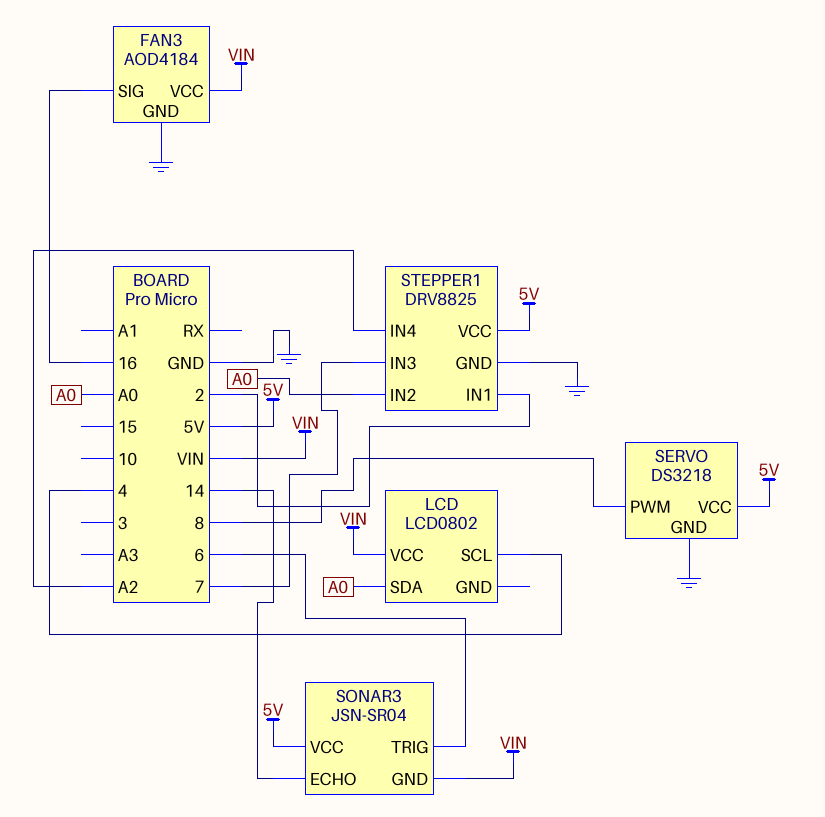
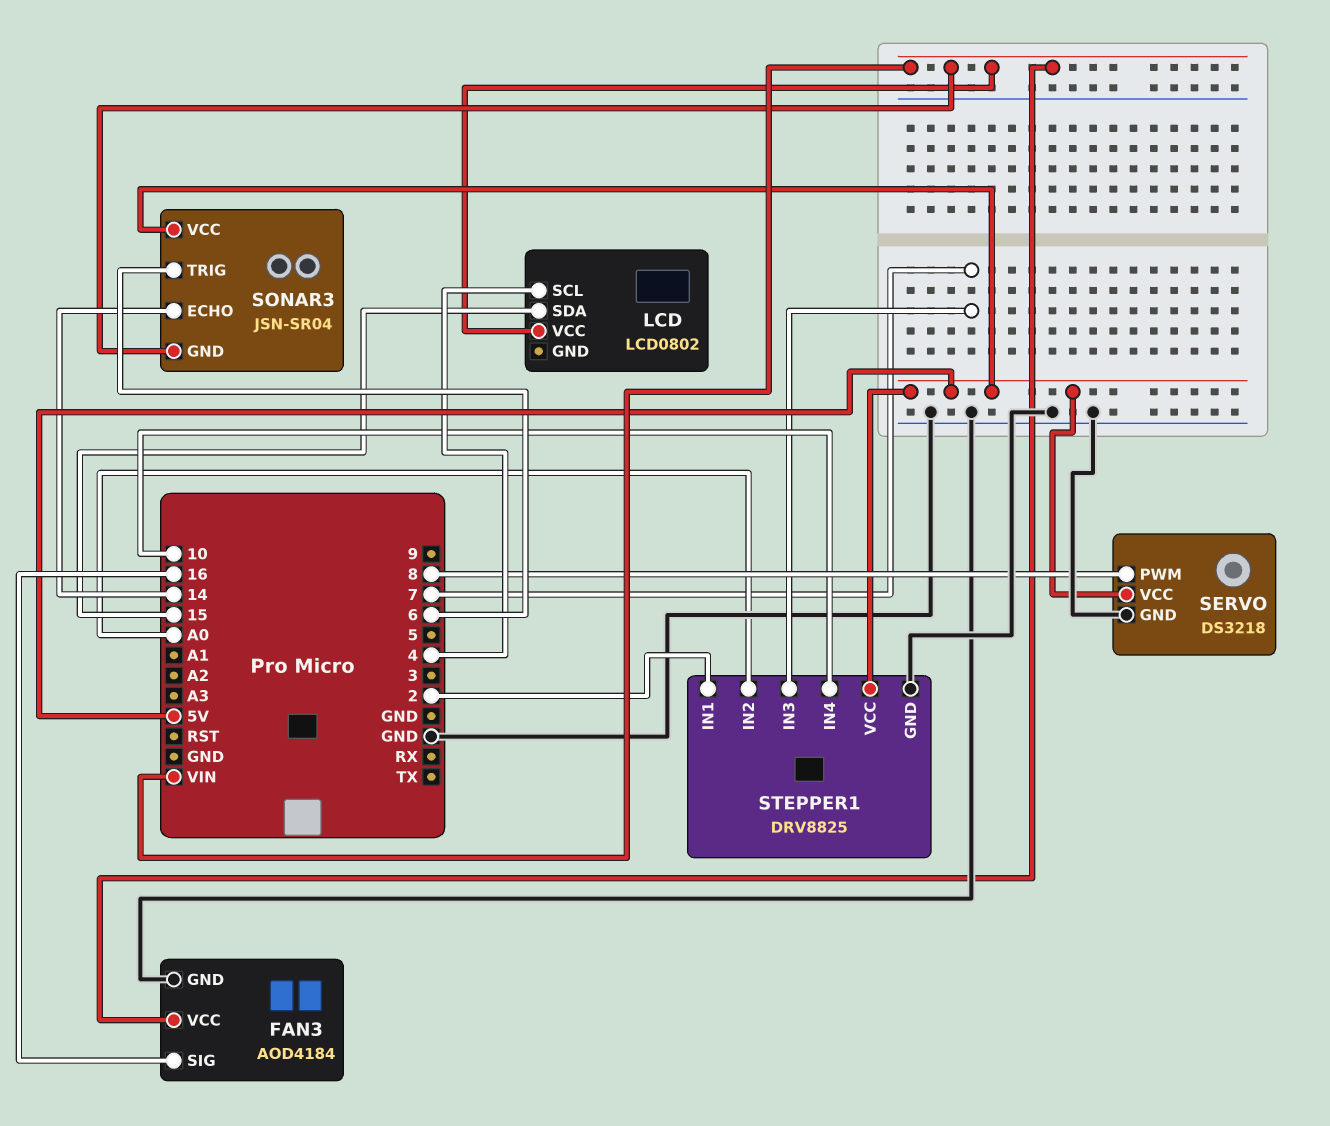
LCD pin SDA: A0 -> 15
STEPPER1 pin IN4: A2 -> 10

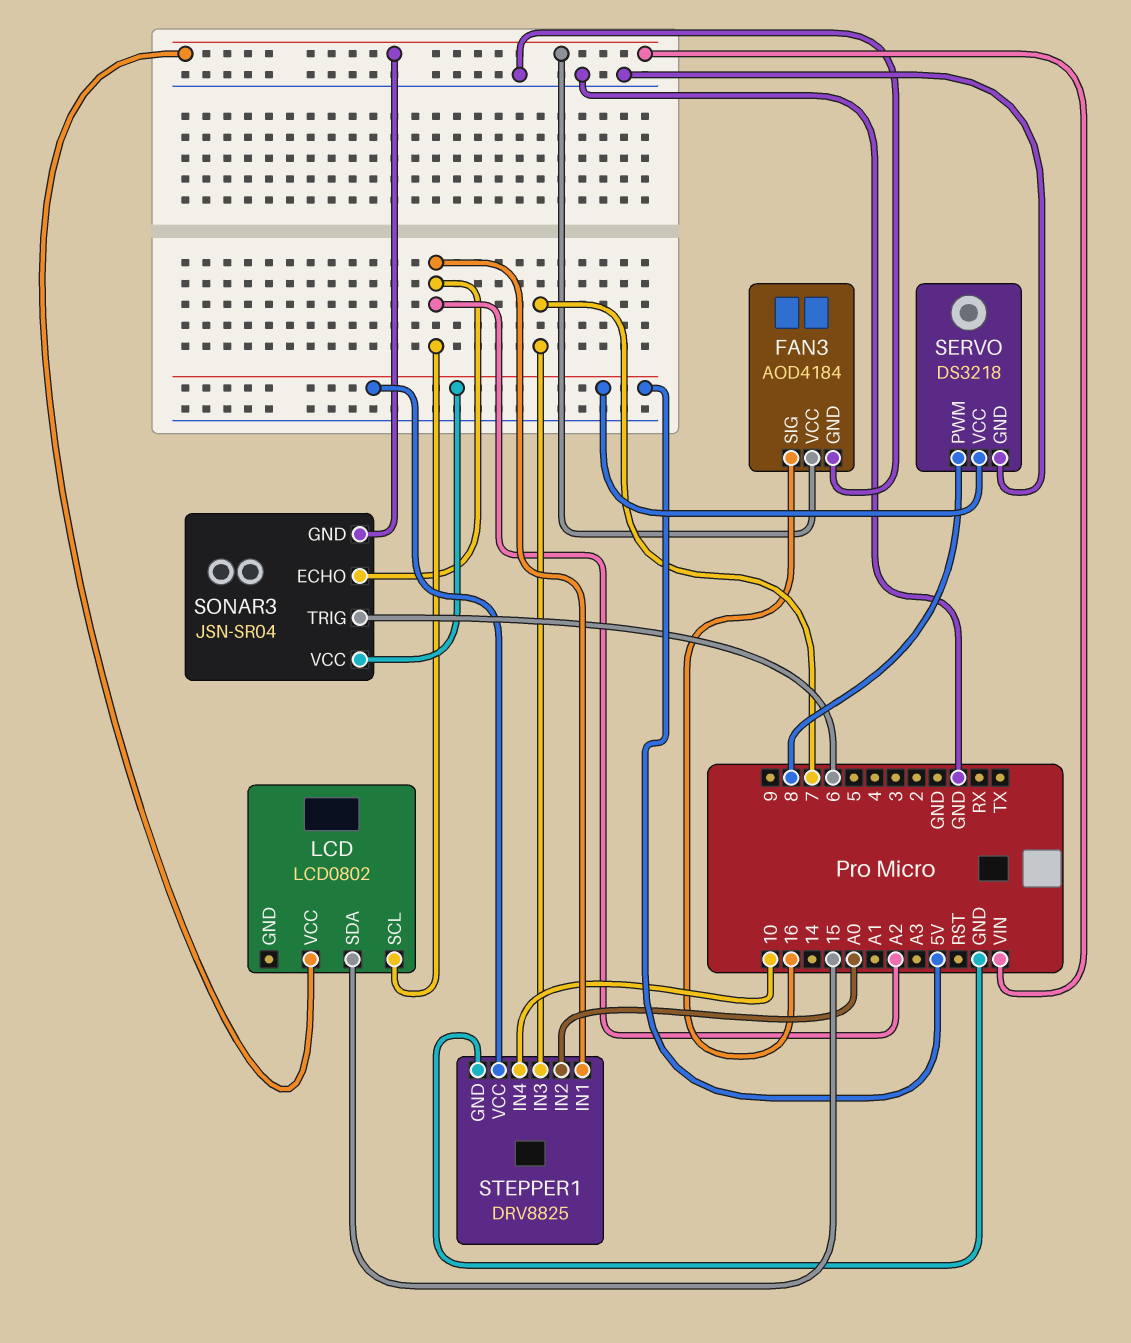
LCD pin SCL: 4 -> A2
SONAR3 pin ECHO: 14 -> A2
STEPPER1 pin IN1: 2 -> A2

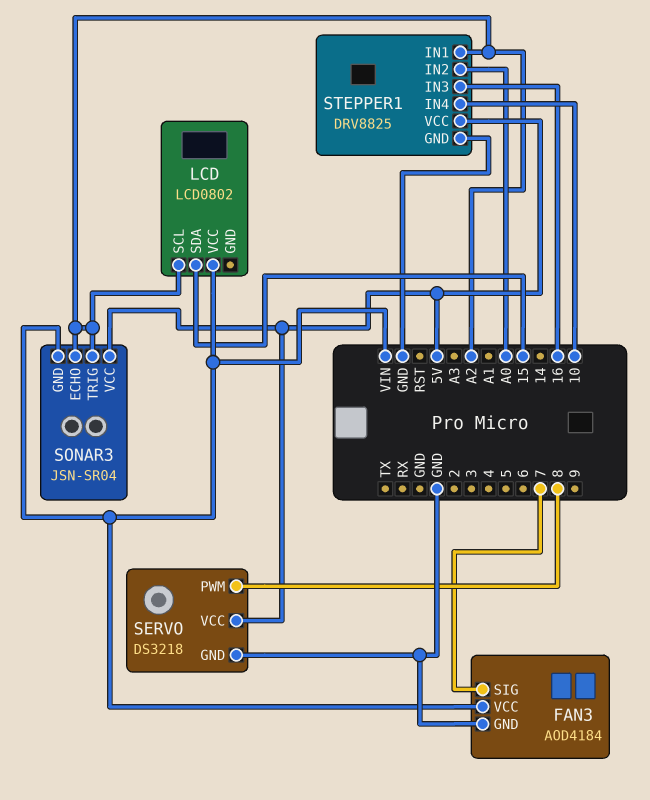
FAN3 pin SIG: 16 -> 7
SONAR3 pin TRIG: 6 -> A2
STEPPER1 pin IN3: 7 -> 16

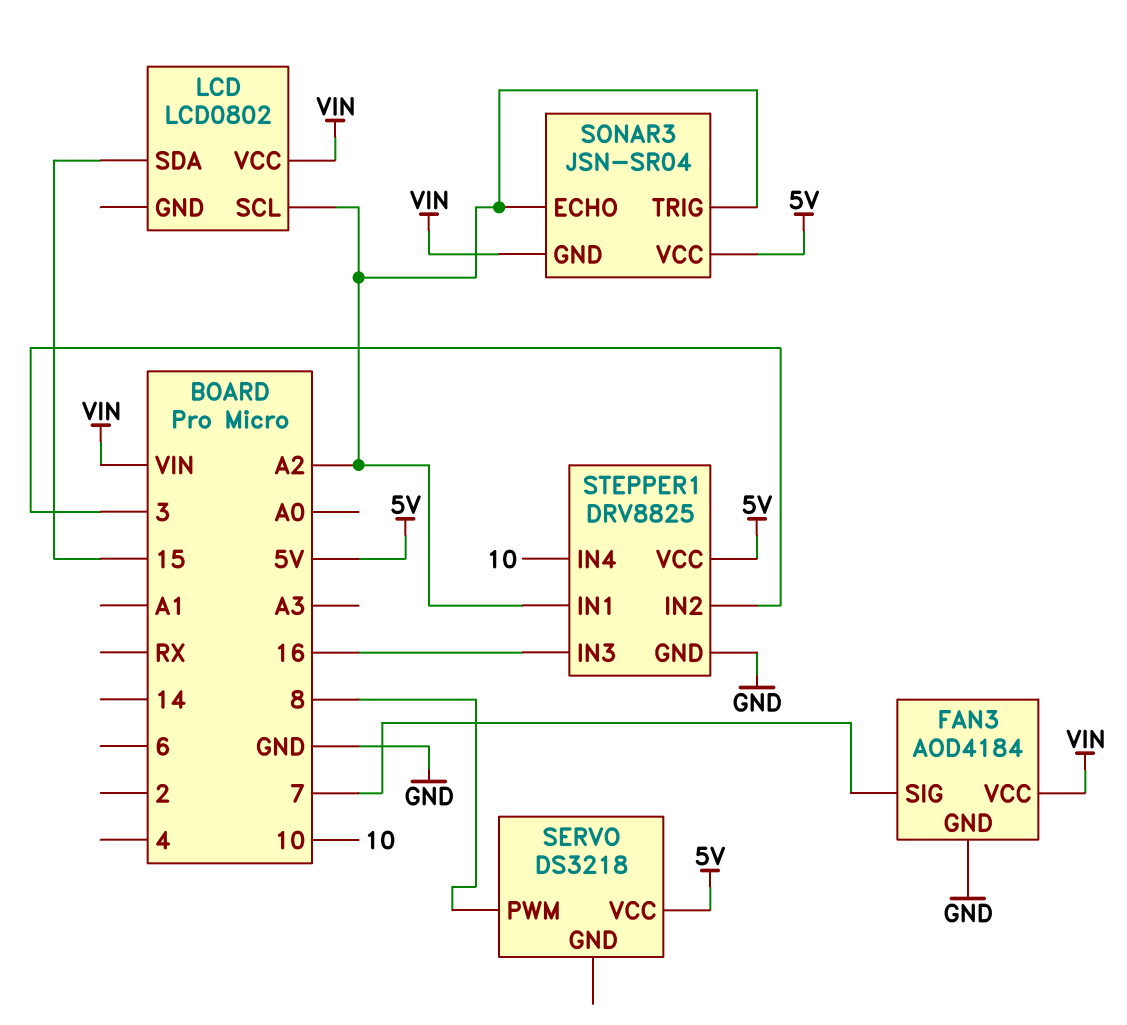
SERVO pin GND: GND -> none
STEPPER1 pin IN2: A0 -> 3

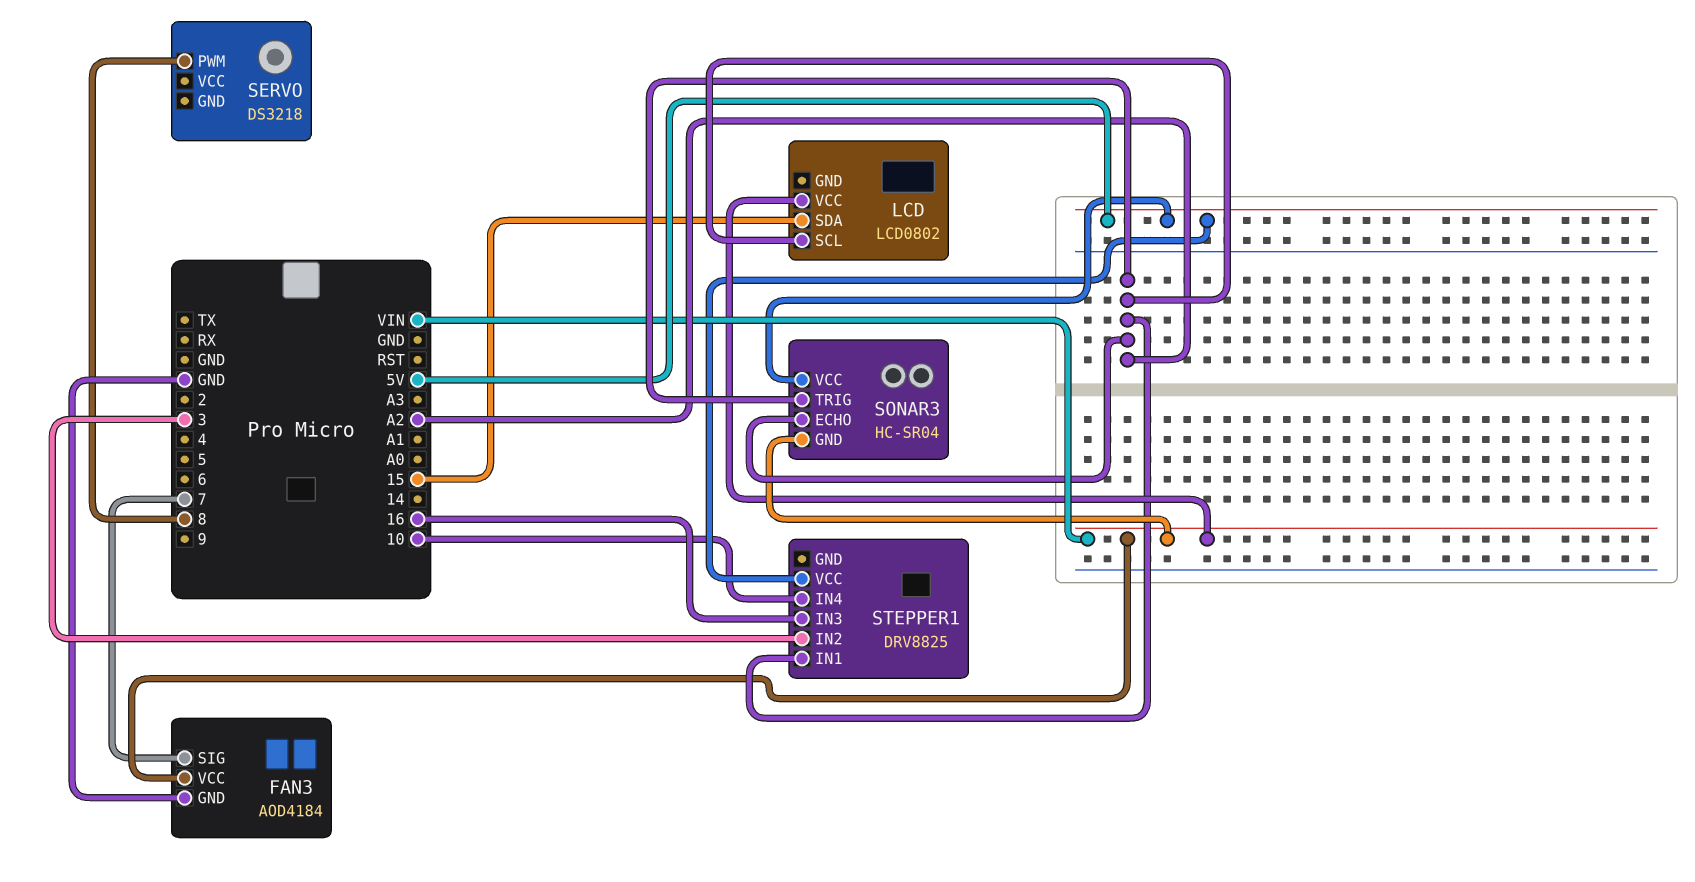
SERVO pin VCC: 5V -> none
SONAR3: JSN-SR04 -> HC-SR04
STEPPER1 pin GND: GND -> none

